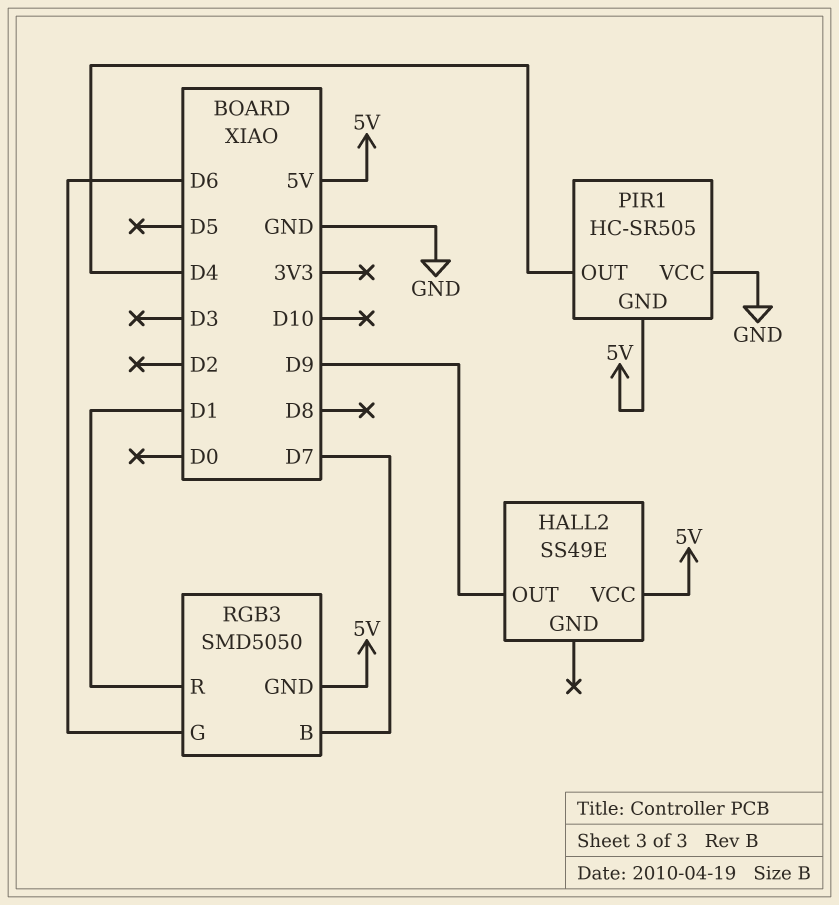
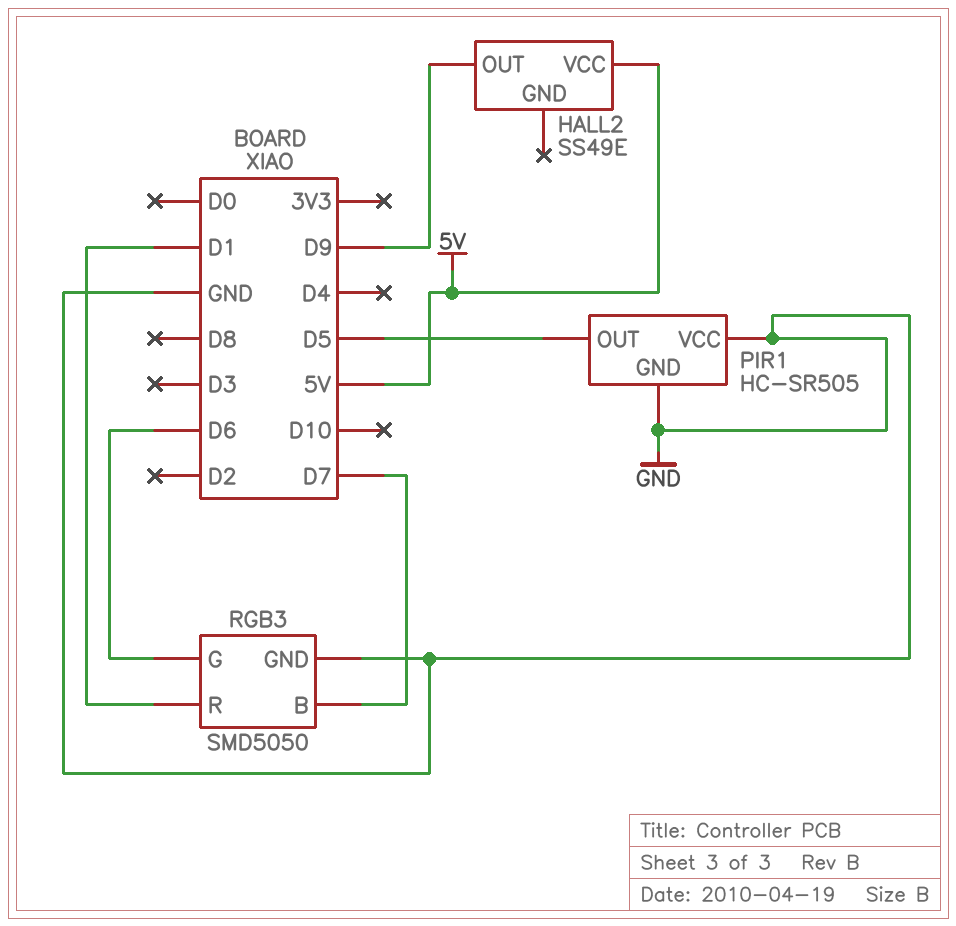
PIR1 pin GND: 5V -> GND
PIR1 pin OUT: D4 -> D5
RGB3 pin GND: 5V -> GND

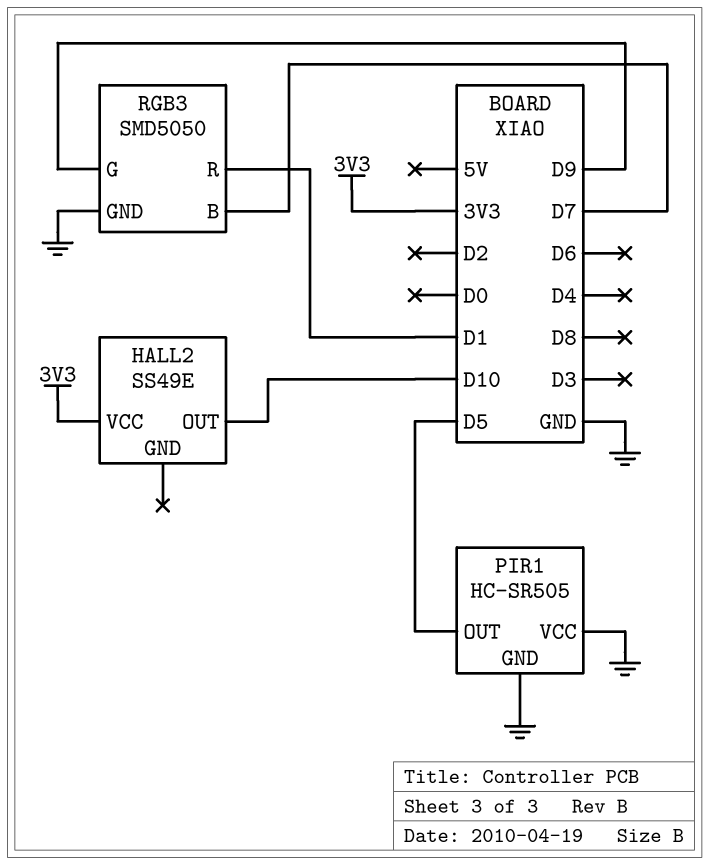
HALL2 pin OUT: D9 -> D10
HALL2 pin VCC: 5V -> 3V3
RGB3 pin G: D6 -> D9

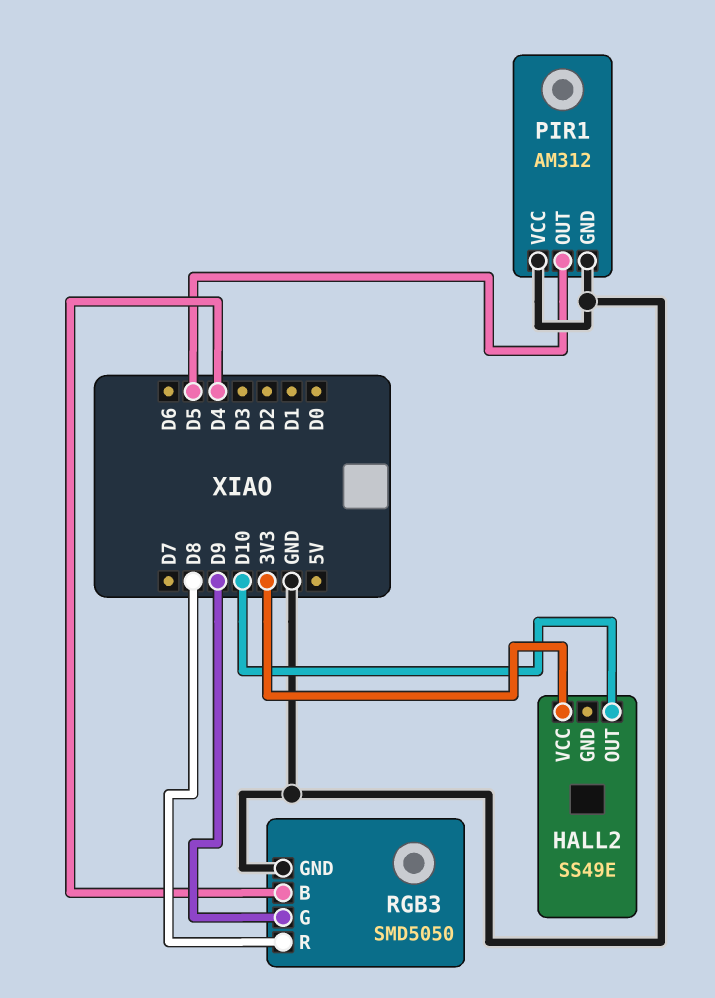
PIR1: HC-SR505 -> AM312
RGB3 pin B: D7 -> D4
RGB3 pin R: D1 -> D8

